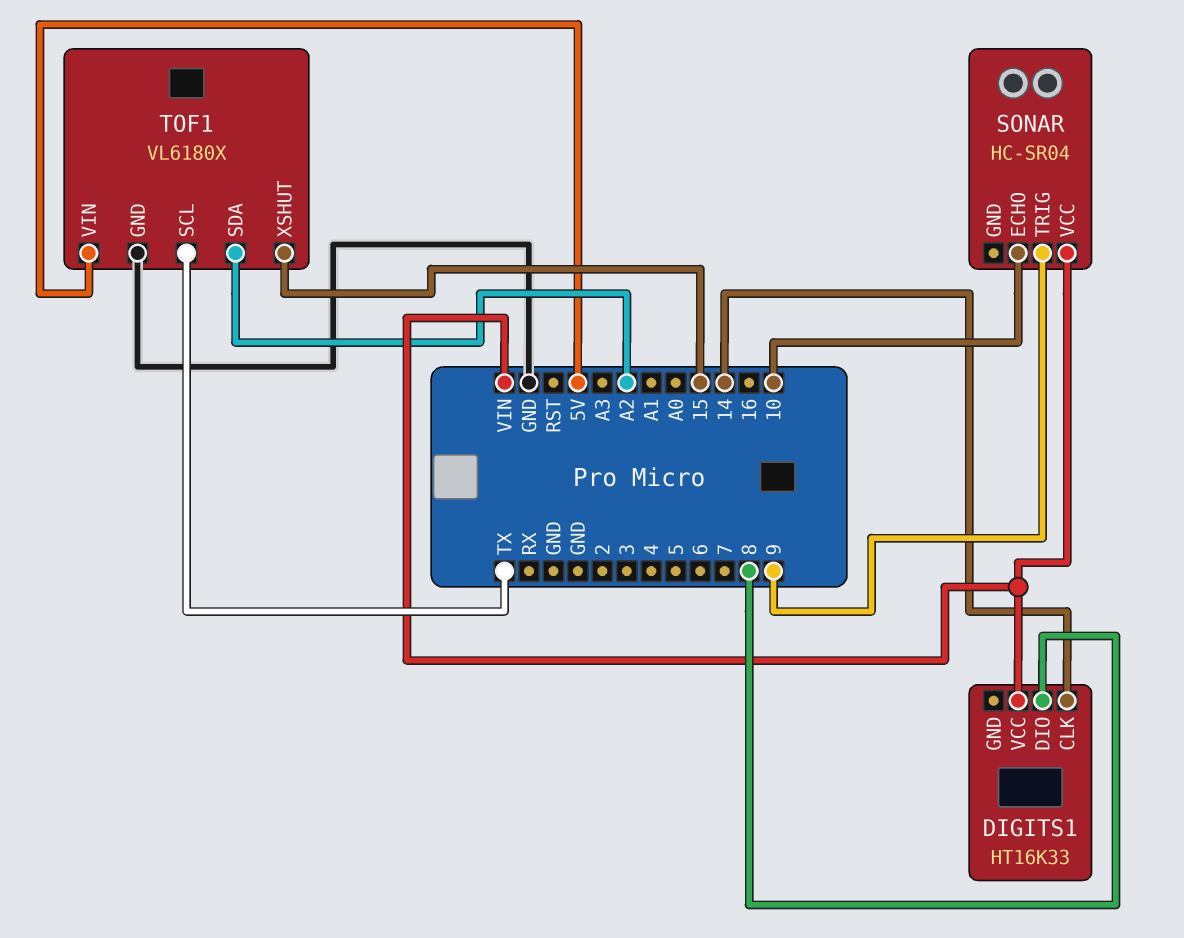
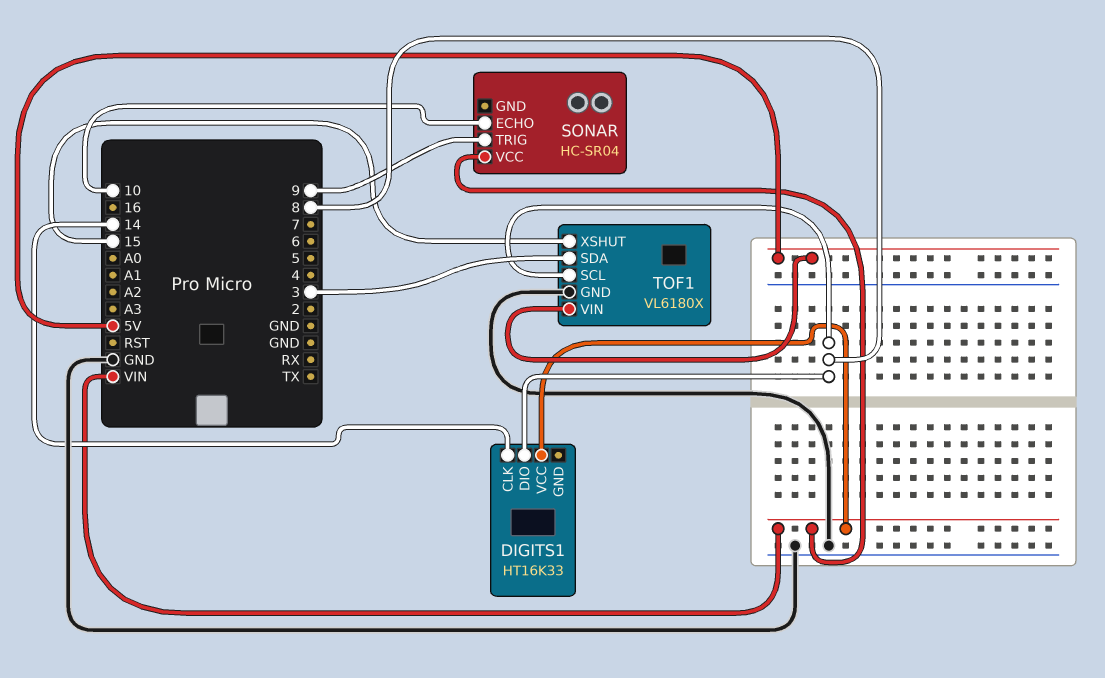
TOF1 pin SCL: TX -> 8
TOF1 pin SDA: A2 -> 3

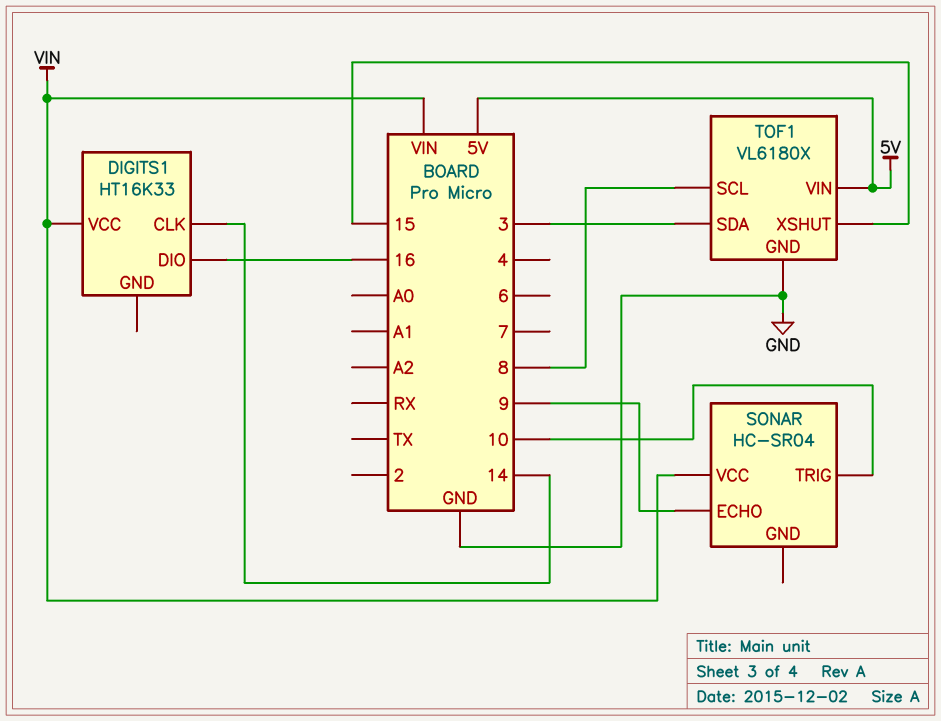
DIGITS1 pin DIO: 8 -> 16
SONAR pin ECHO: 10 -> 9
SONAR pin TRIG: 9 -> 10

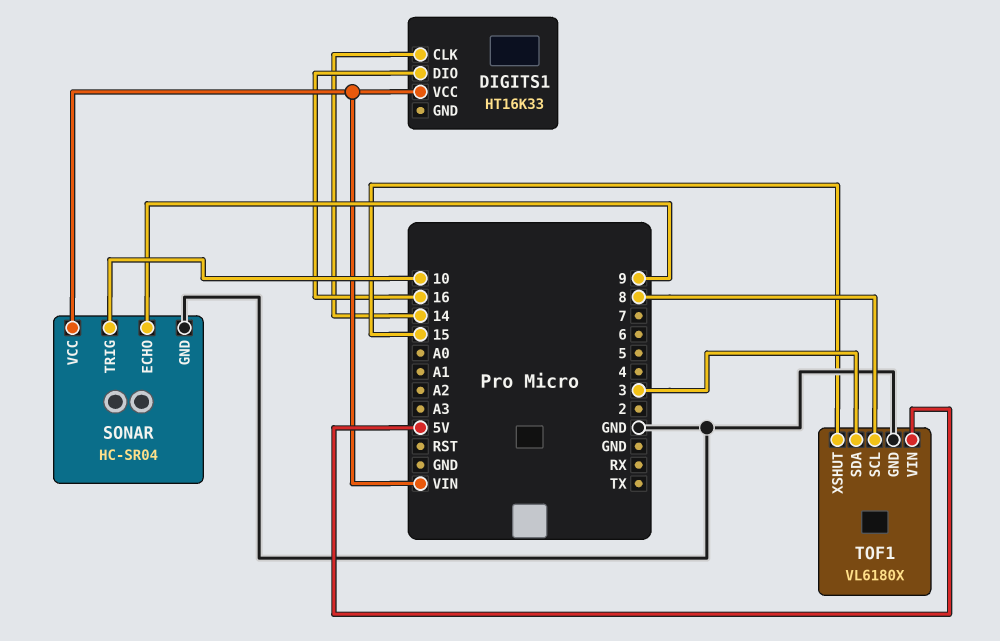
SONAR pin GND: none -> GND

